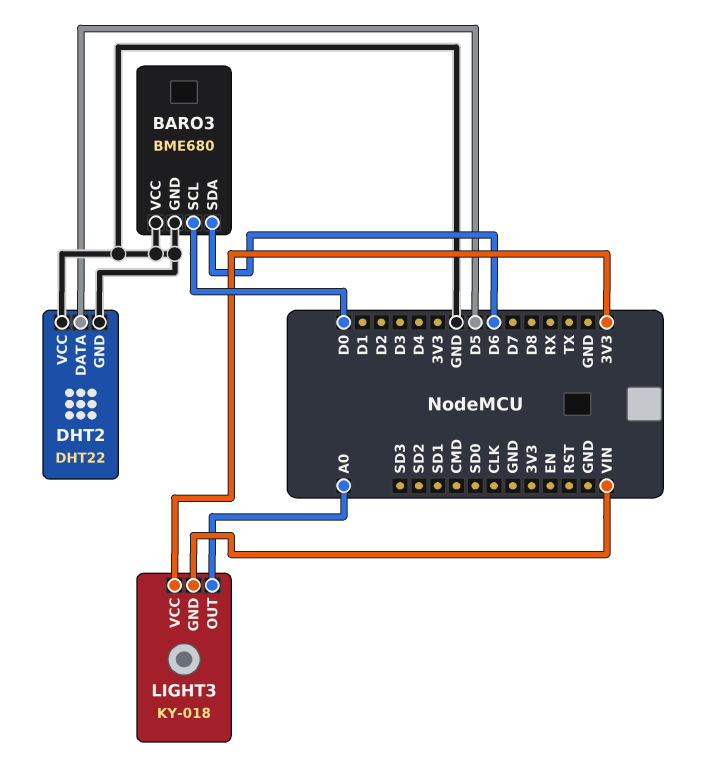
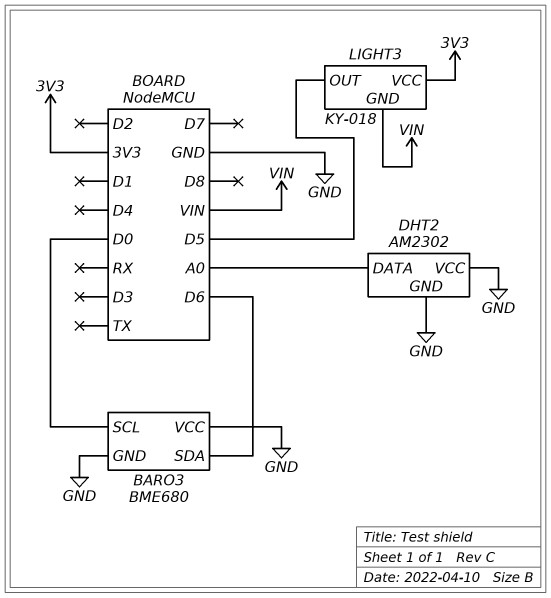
DHT2: DHT22 -> AM2302
DHT2 pin DATA: D5 -> A0
LIGHT3 pin OUT: A0 -> D5

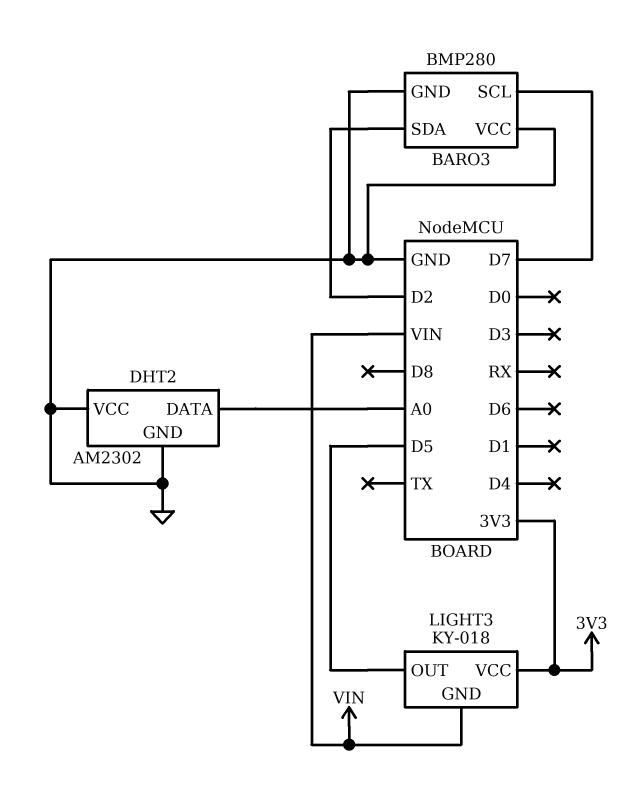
BARO3: BME680 -> BMP280
BARO3 pin SCL: D0 -> D7
BARO3 pin SDA: D6 -> D2

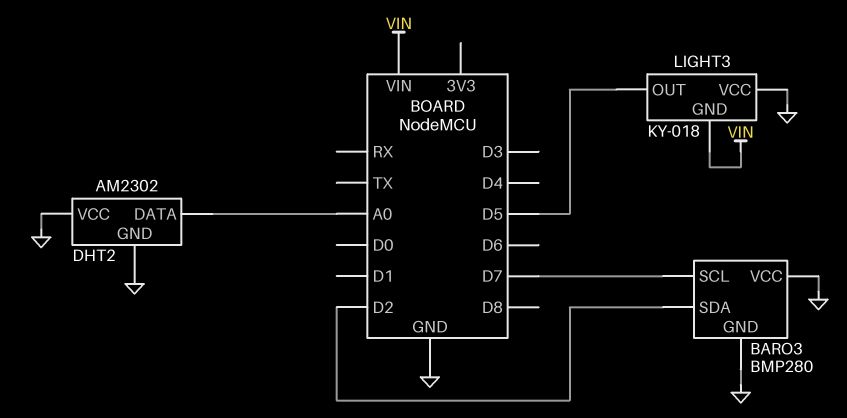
LIGHT3 pin VCC: 3V3 -> GND

